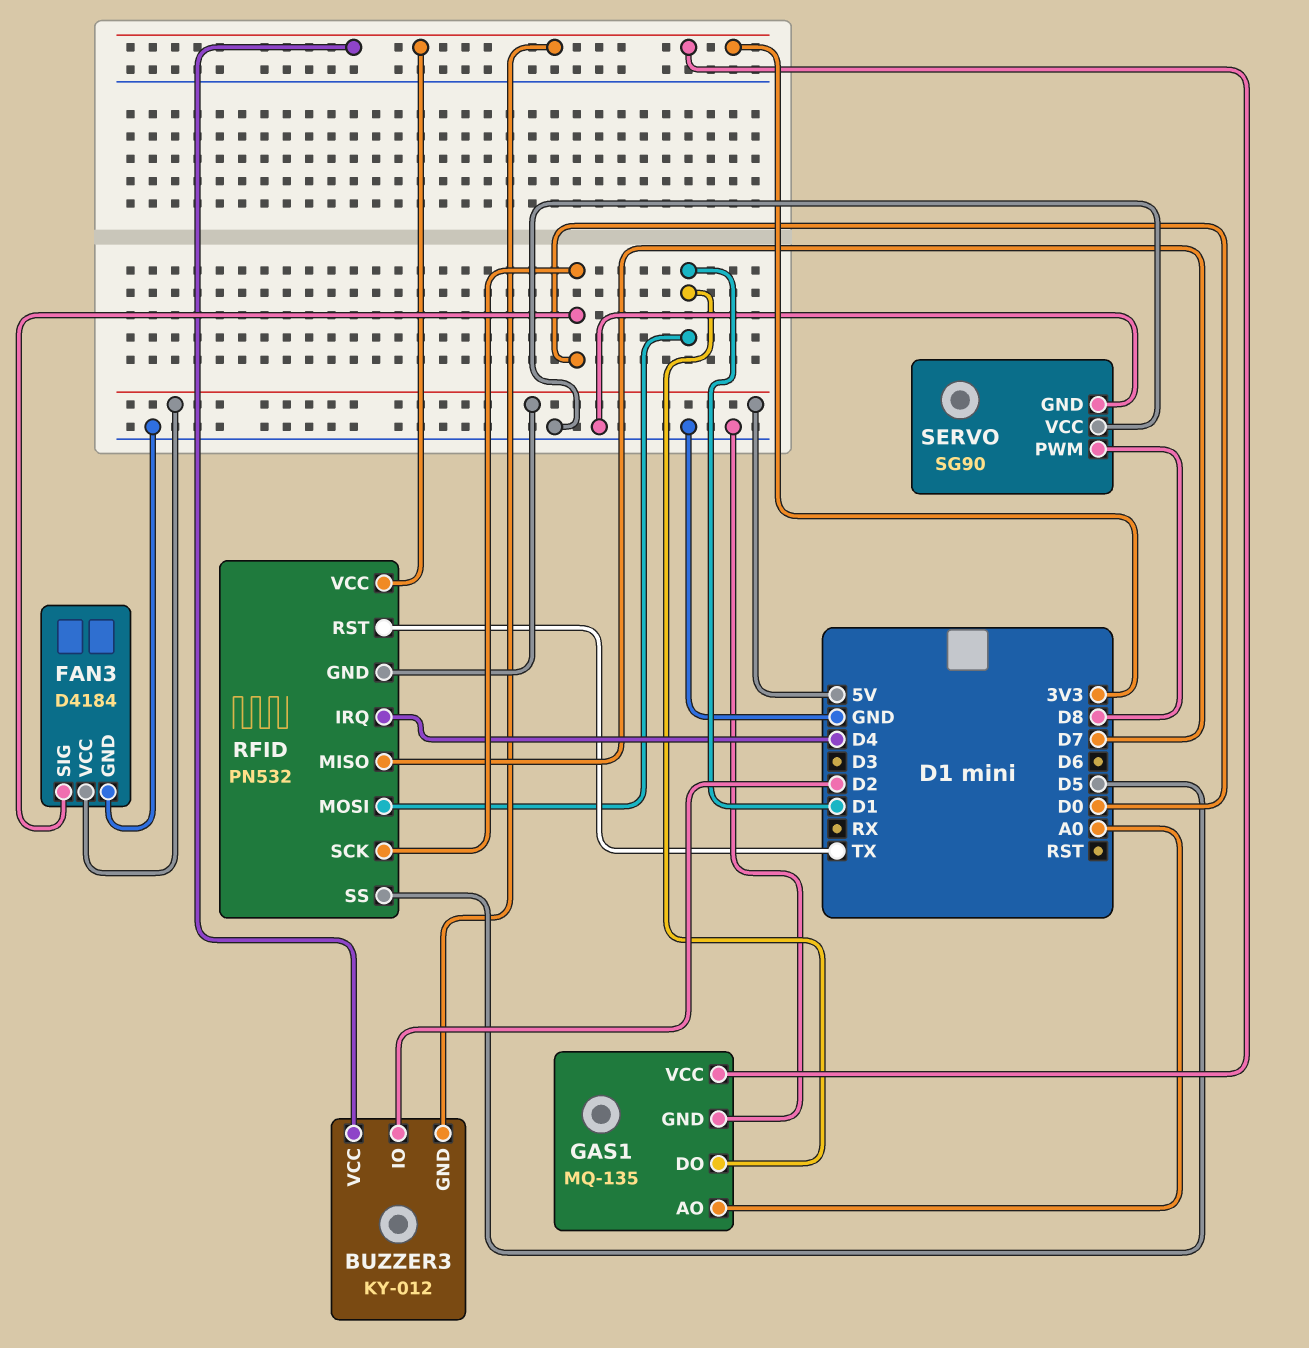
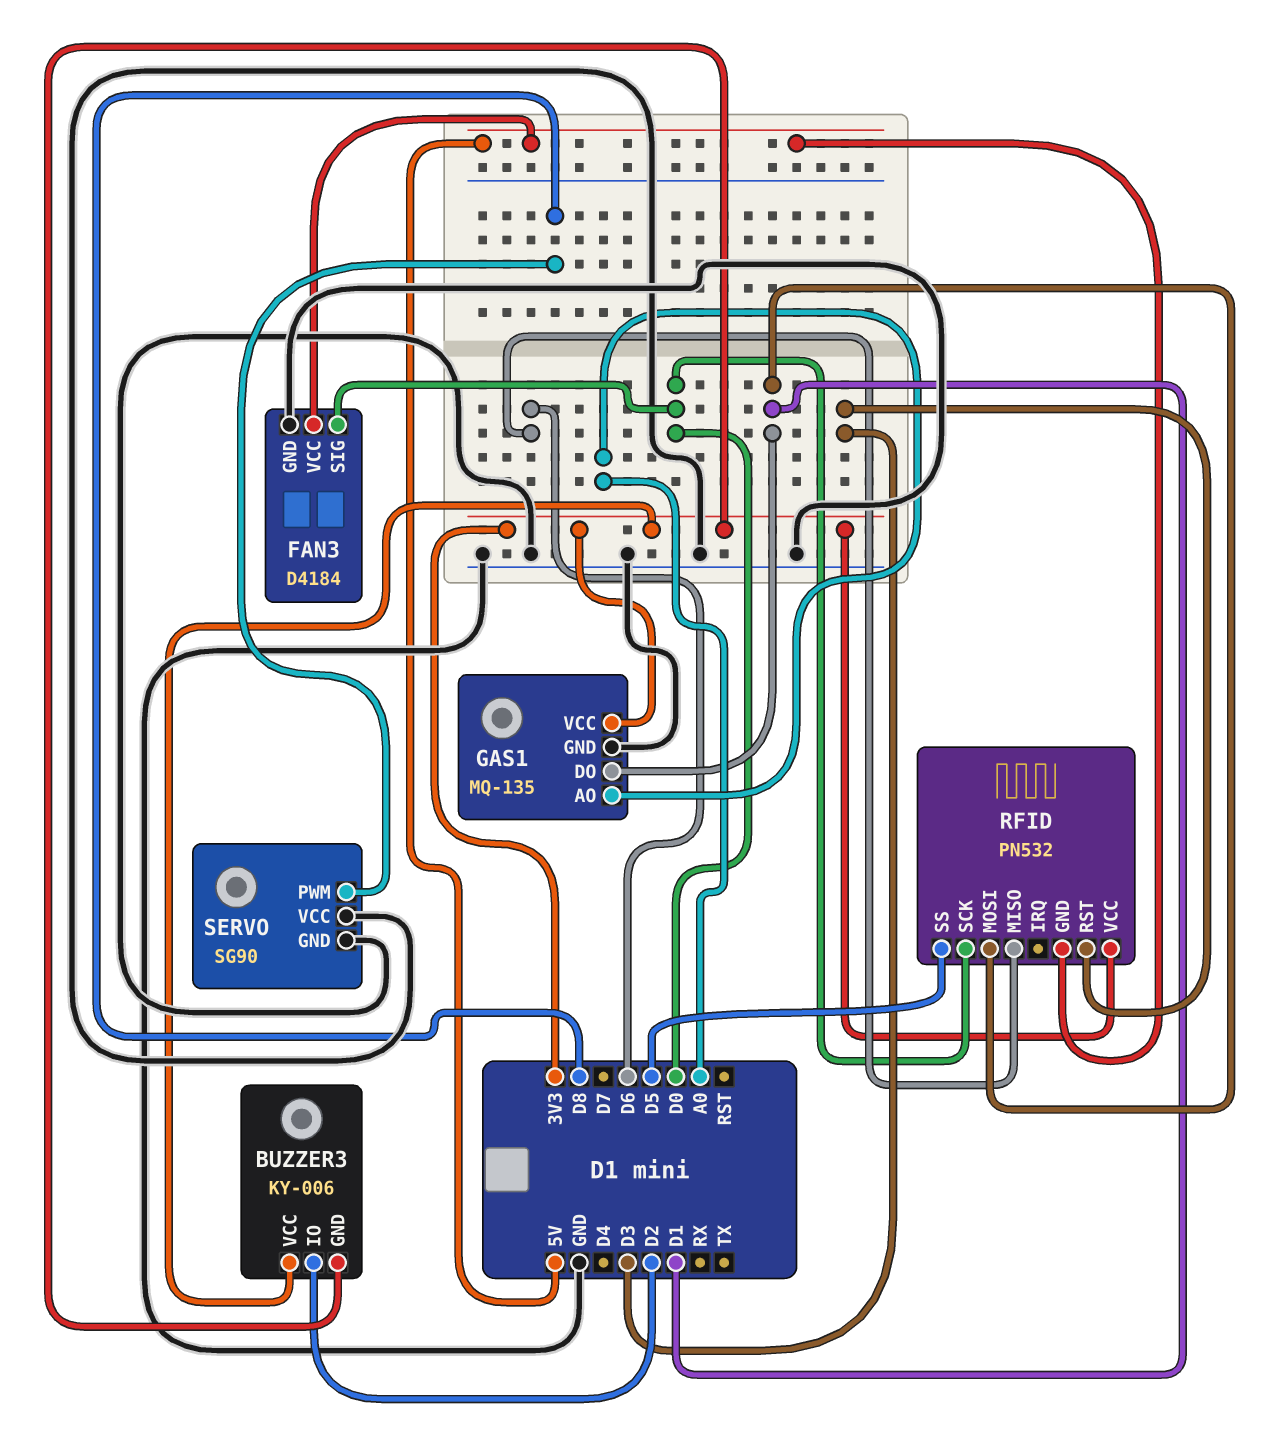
BUZZER3: KY-012 -> KY-006
RFID pin IRQ: D4 -> none
RFID pin MISO: D7 -> D6
RFID pin RST: TX -> D3

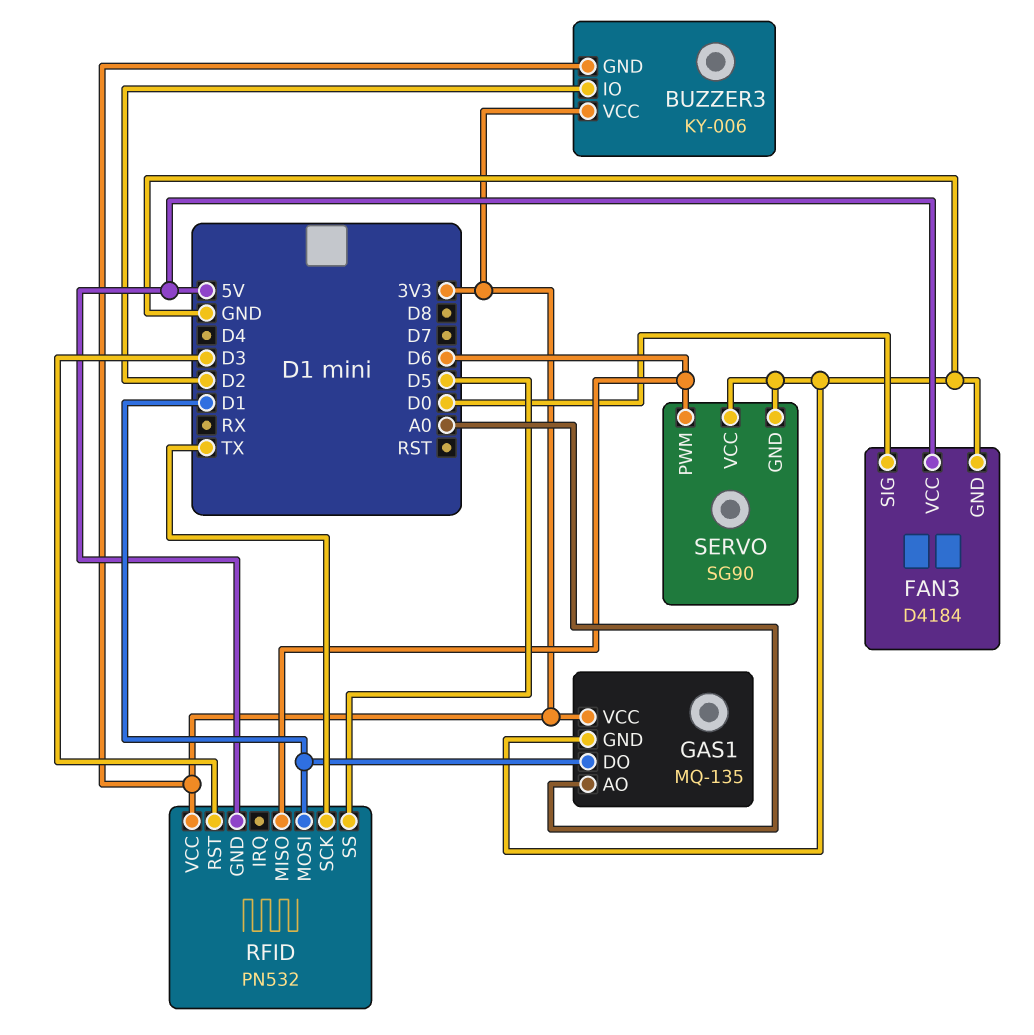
RFID pin SCK: D0 -> TX
SERVO pin PWM: D8 -> D6

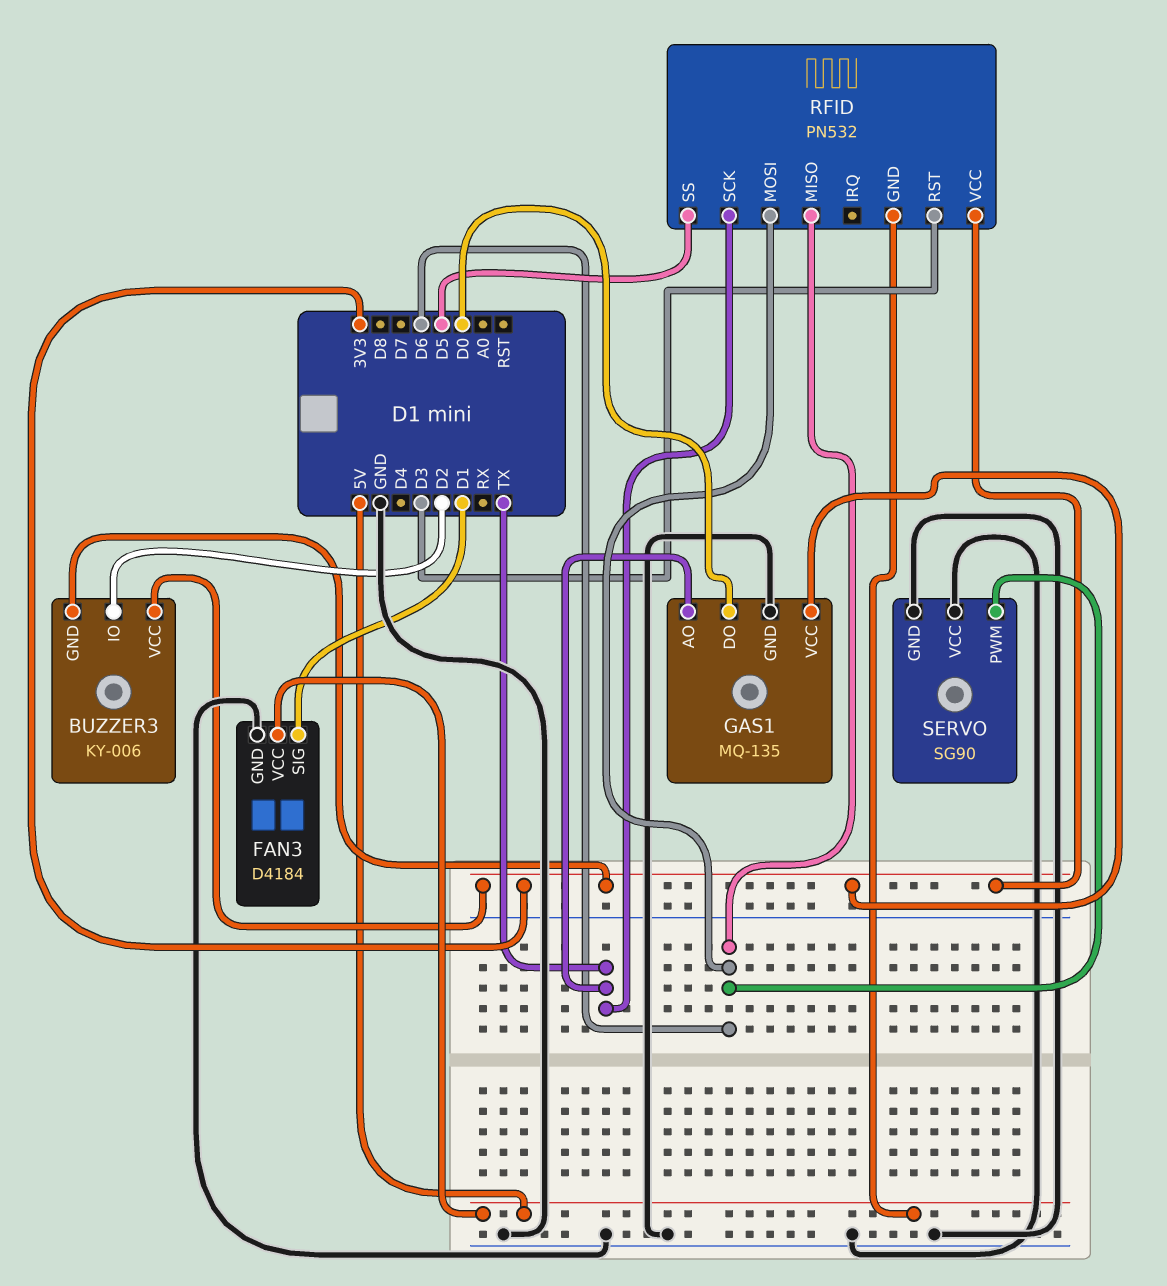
FAN3 pin SIG: D0 -> D1
GAS1 pin AO: A0 -> TX
GAS1 pin DO: D1 -> D0
RFID pin MOSI: D1 -> D6

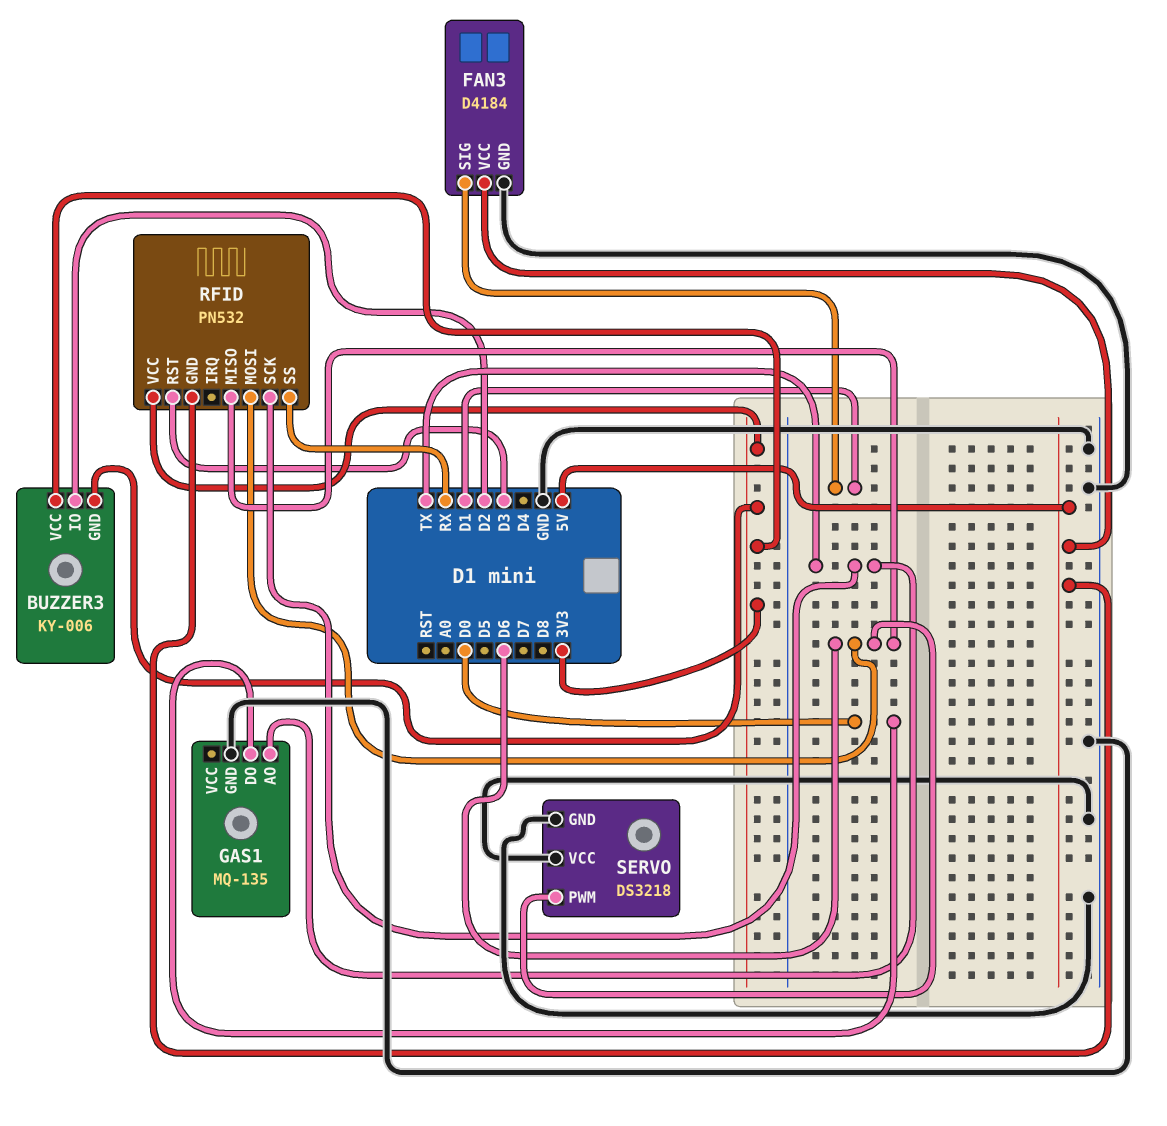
GAS1 pin VCC: 3V3 -> none
RFID pin SS: D5 -> RX
SERVO: SG90 -> DS3218

